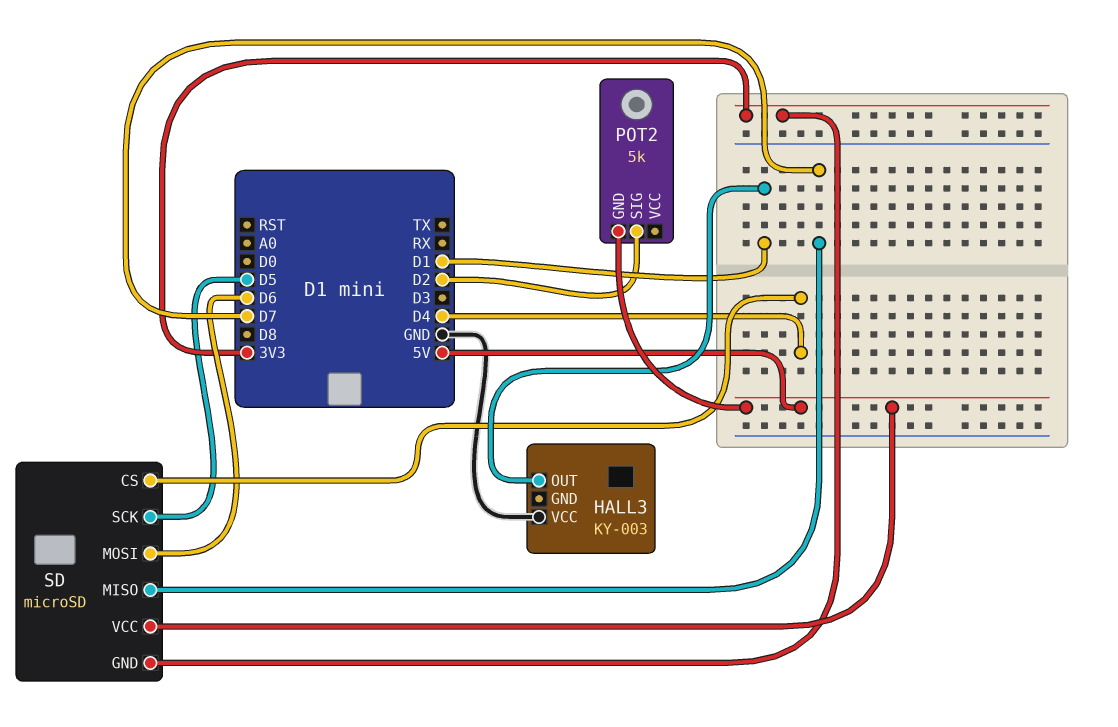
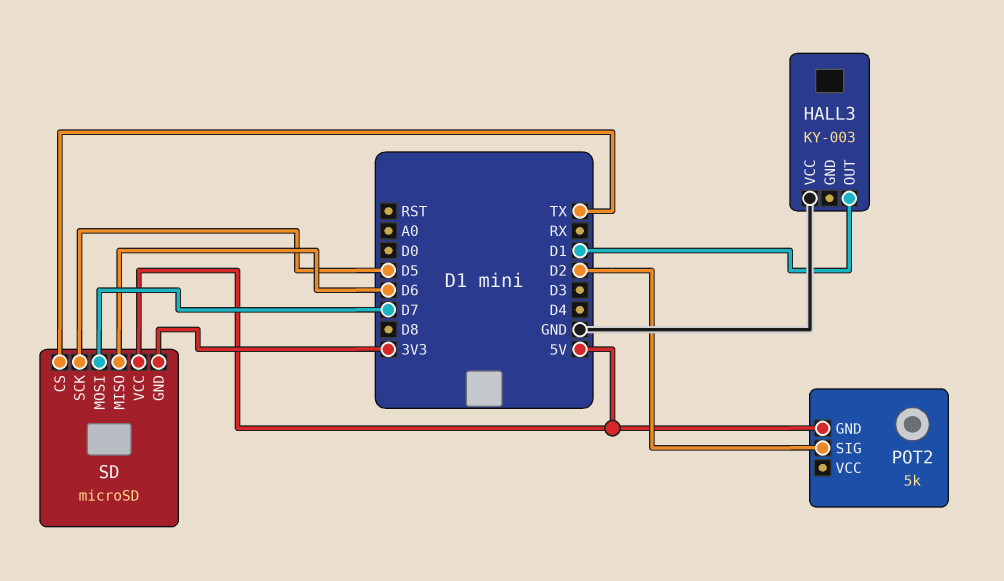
SD pin CS: D4 -> TX
SD pin MISO: D7 -> D6
SD pin MOSI: D6 -> D7

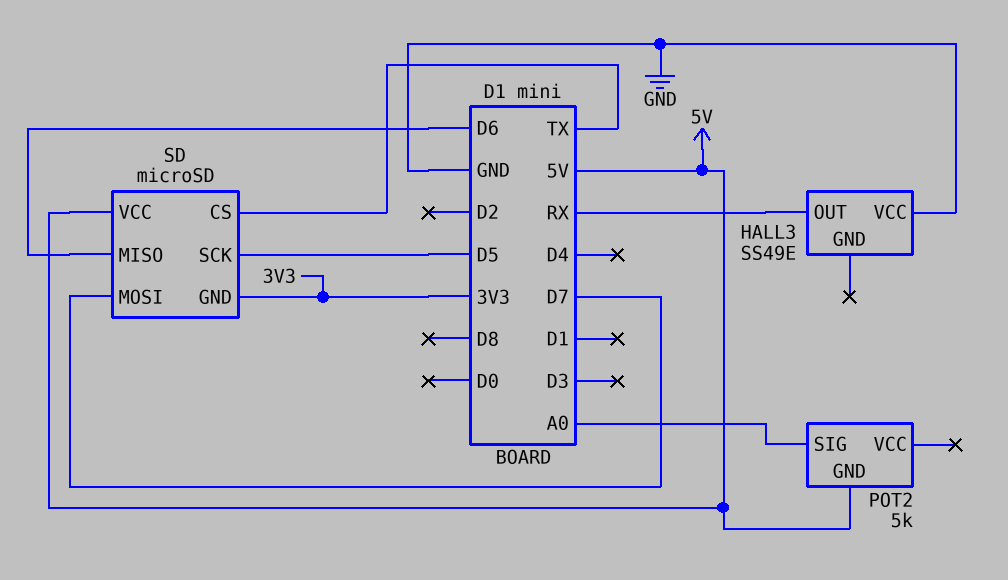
HALL3: KY-003 -> SS49E
HALL3 pin OUT: D1 -> RX
POT2 pin SIG: D2 -> A0

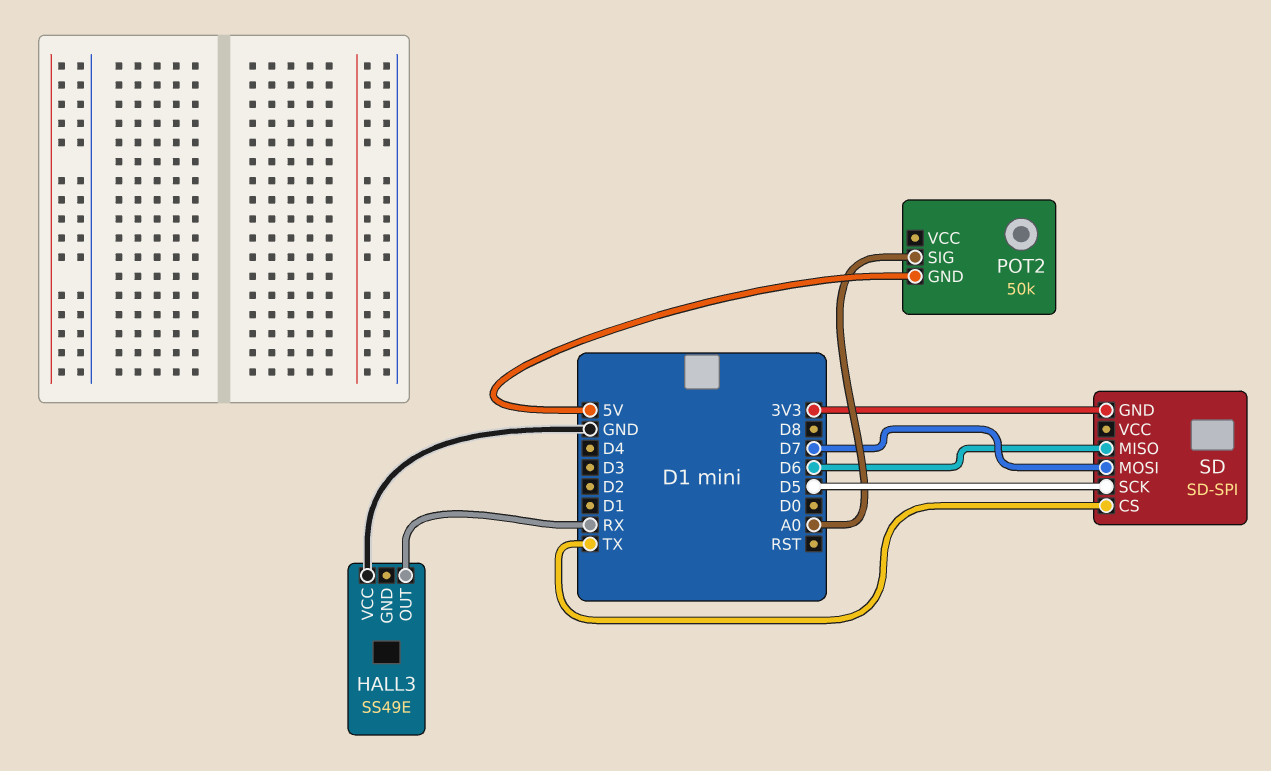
POT2: 5k -> 50k
SD: microSD -> SD-SPI
SD pin VCC: 5V -> none

